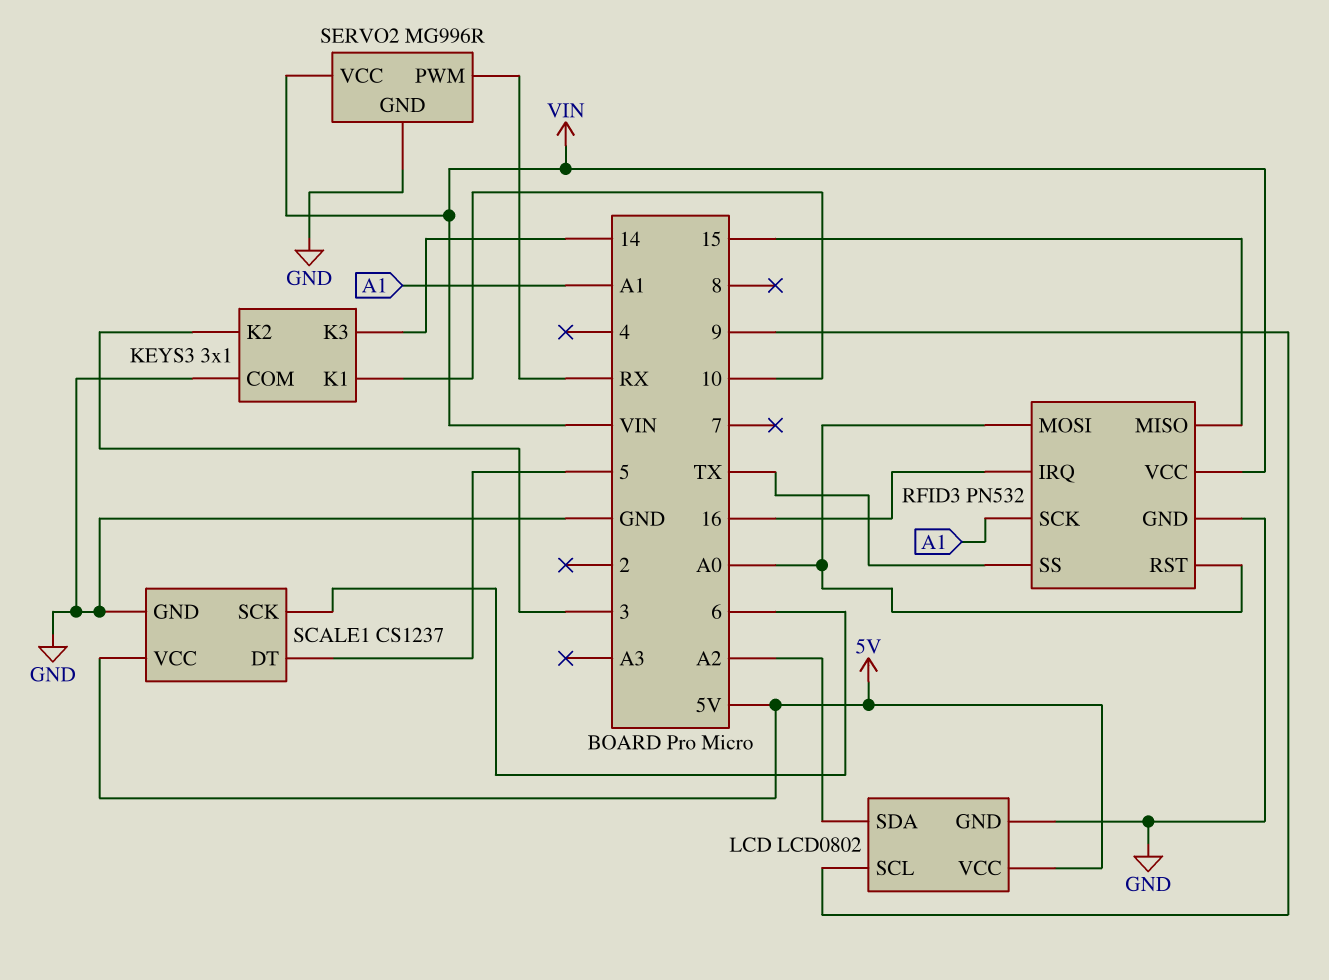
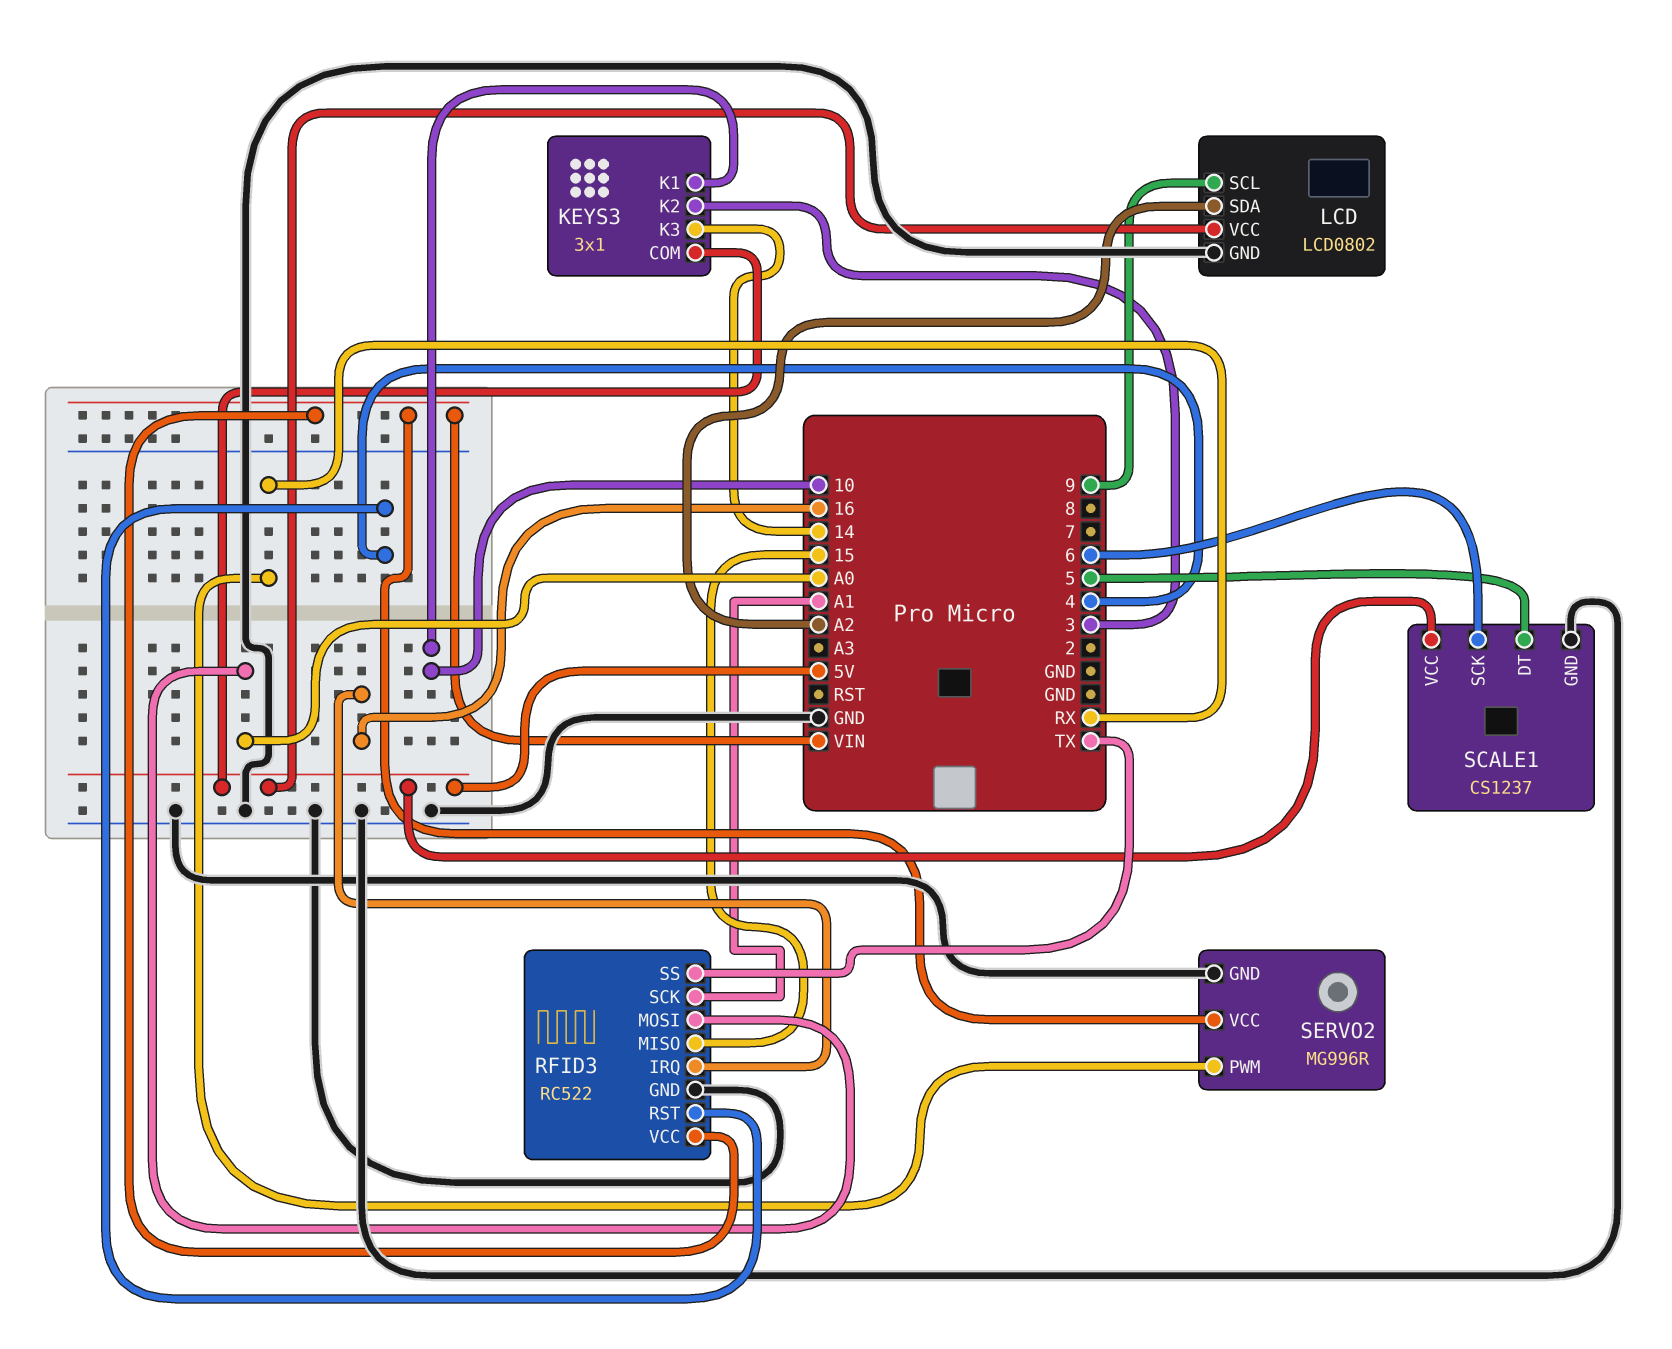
KEYS3 pin COM: GND -> 5V
RFID3: PN532 -> RC522
RFID3 pin RST: A0 -> 4

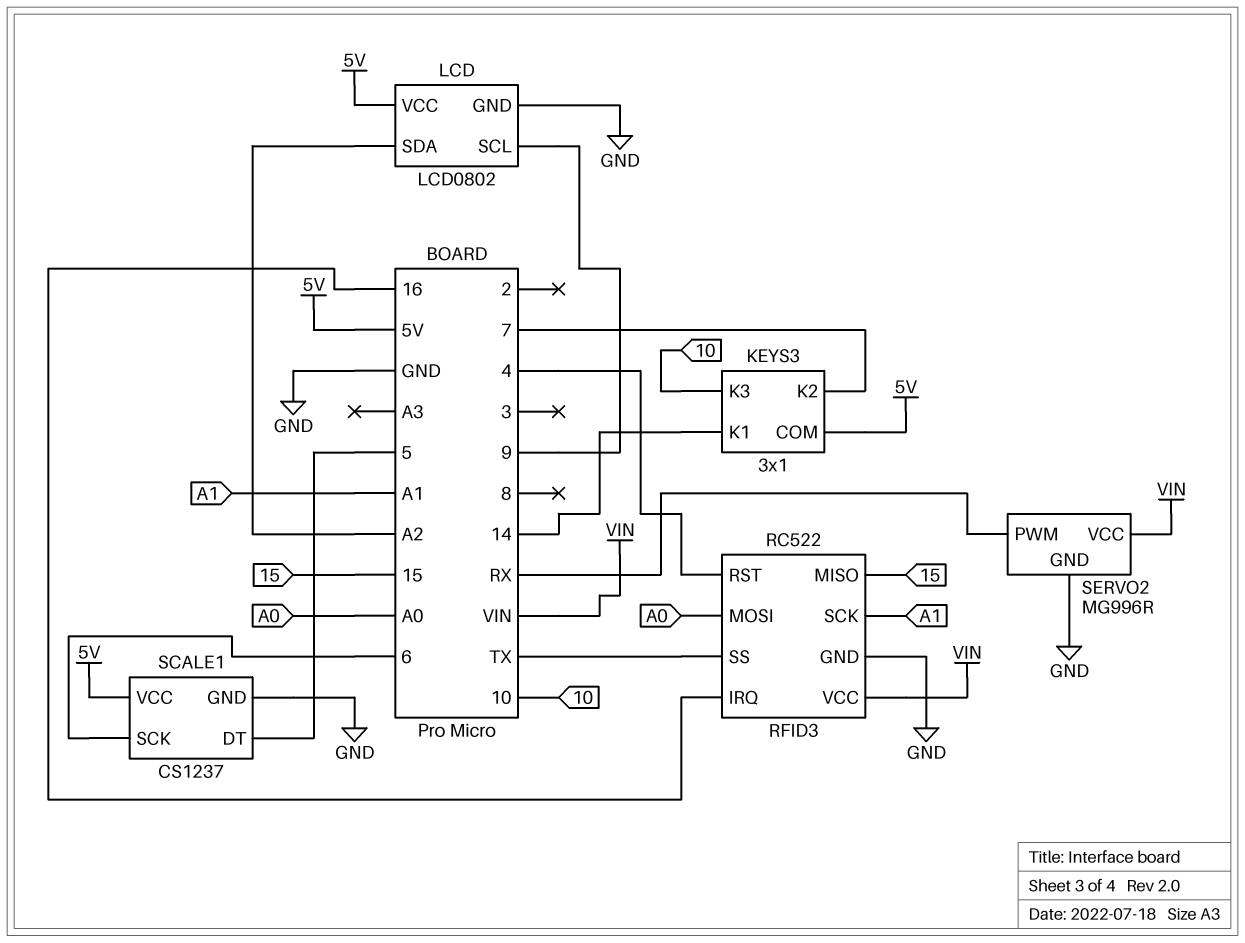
KEYS3 pin K1: 10 -> 14
KEYS3 pin K2: 3 -> 7
KEYS3 pin K3: 14 -> 10

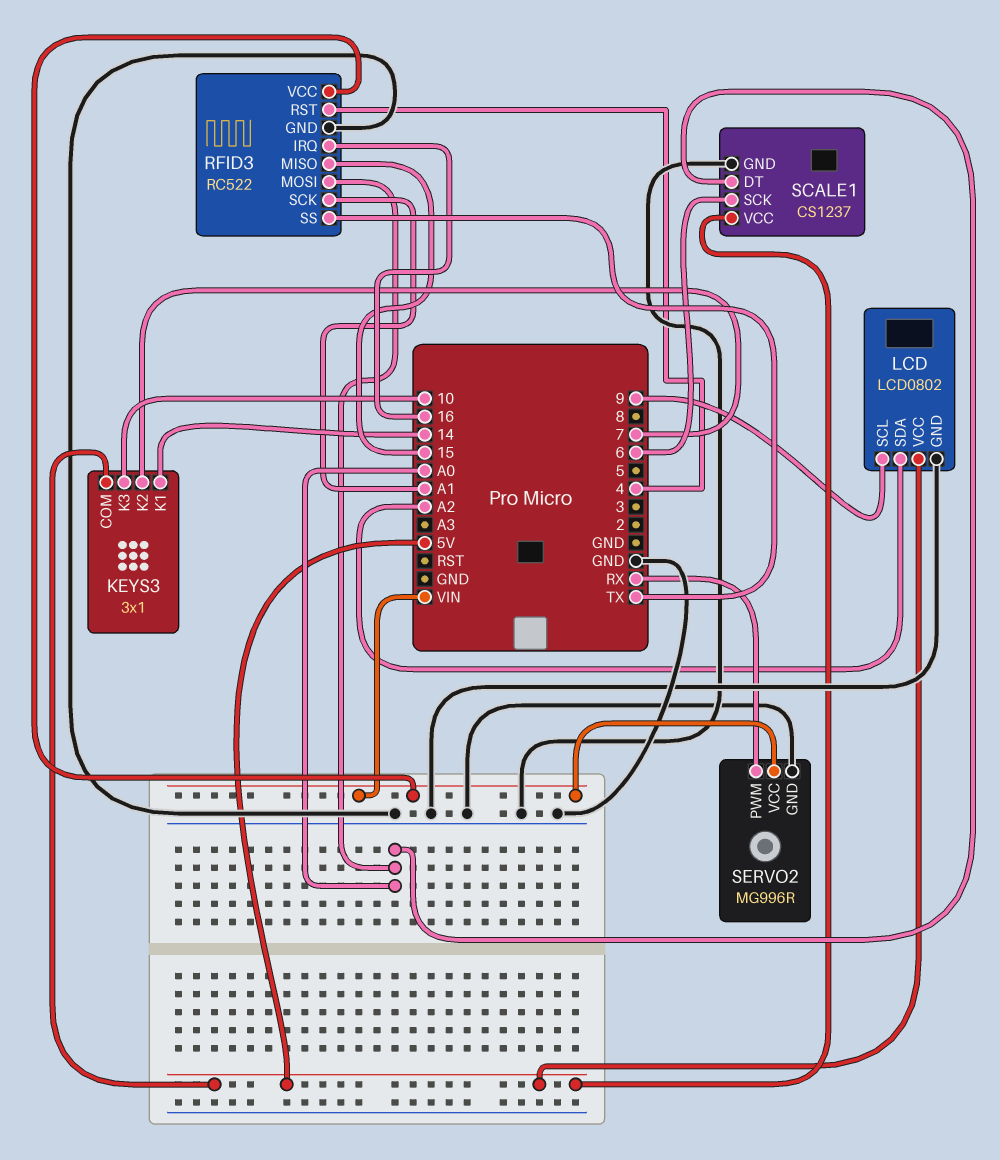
SCALE1 pin DT: 5 -> A0

